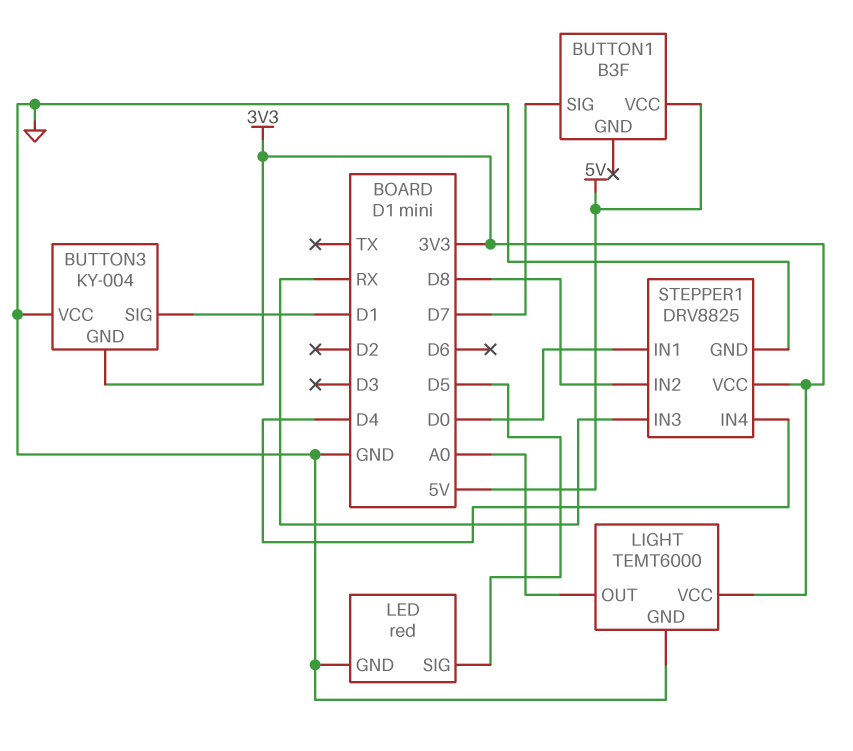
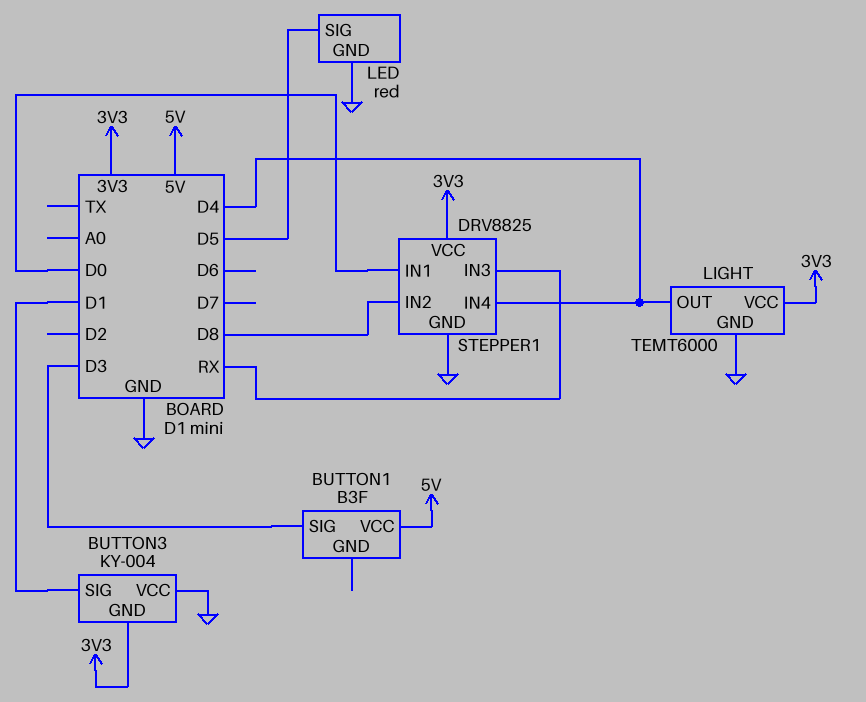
BUTTON1 pin SIG: D7 -> D3
LIGHT pin OUT: A0 -> D4

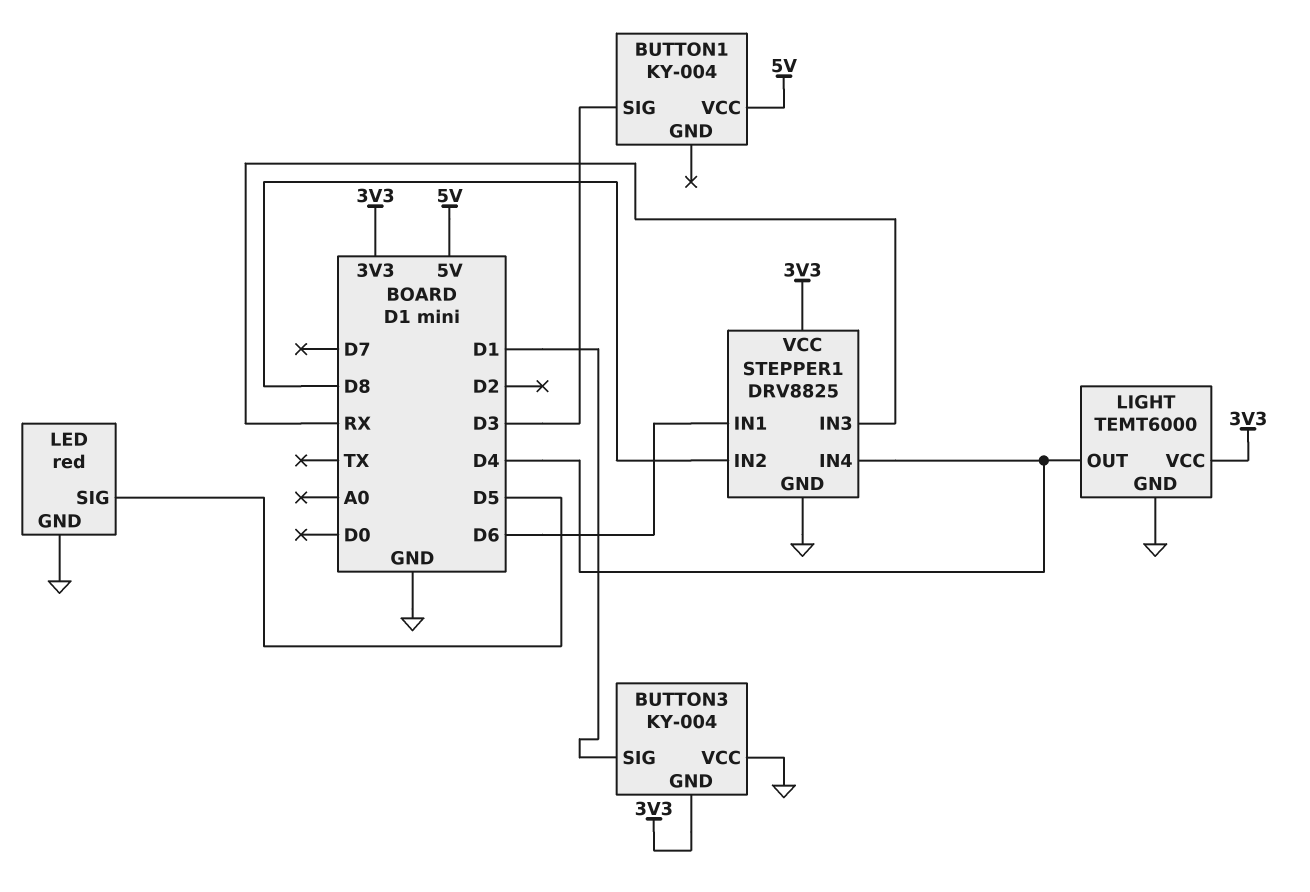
BUTTON1: B3F -> KY-004
STEPPER1 pin IN1: D0 -> D6

